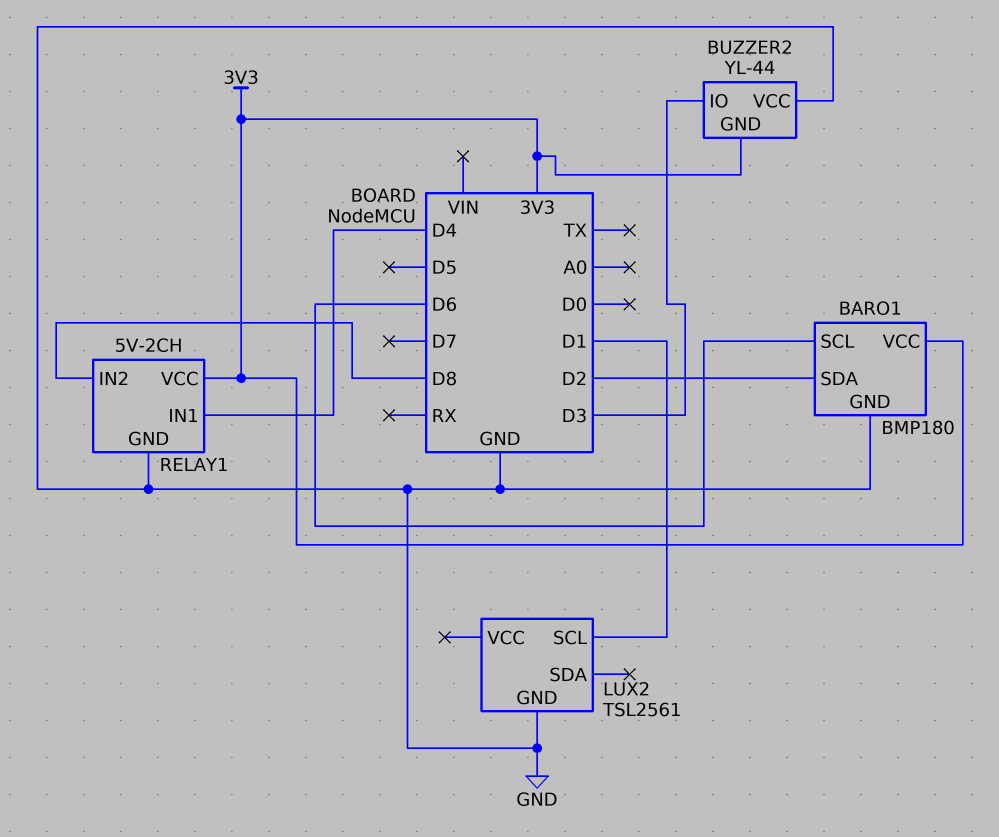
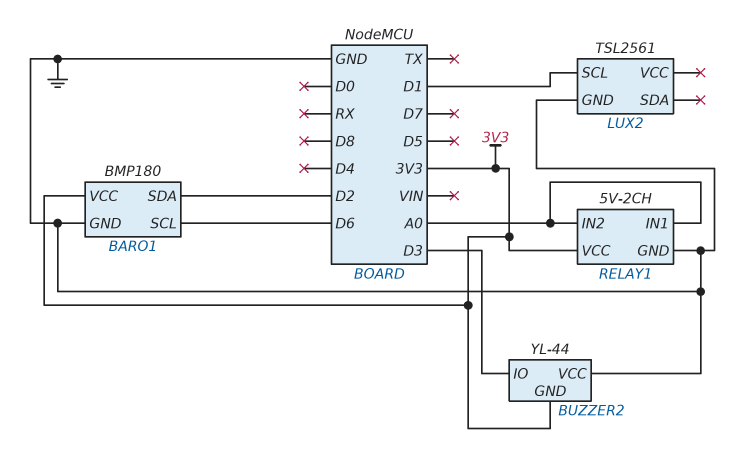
RELAY1 pin IN1: D4 -> A0
RELAY1 pin IN2: D8 -> A0

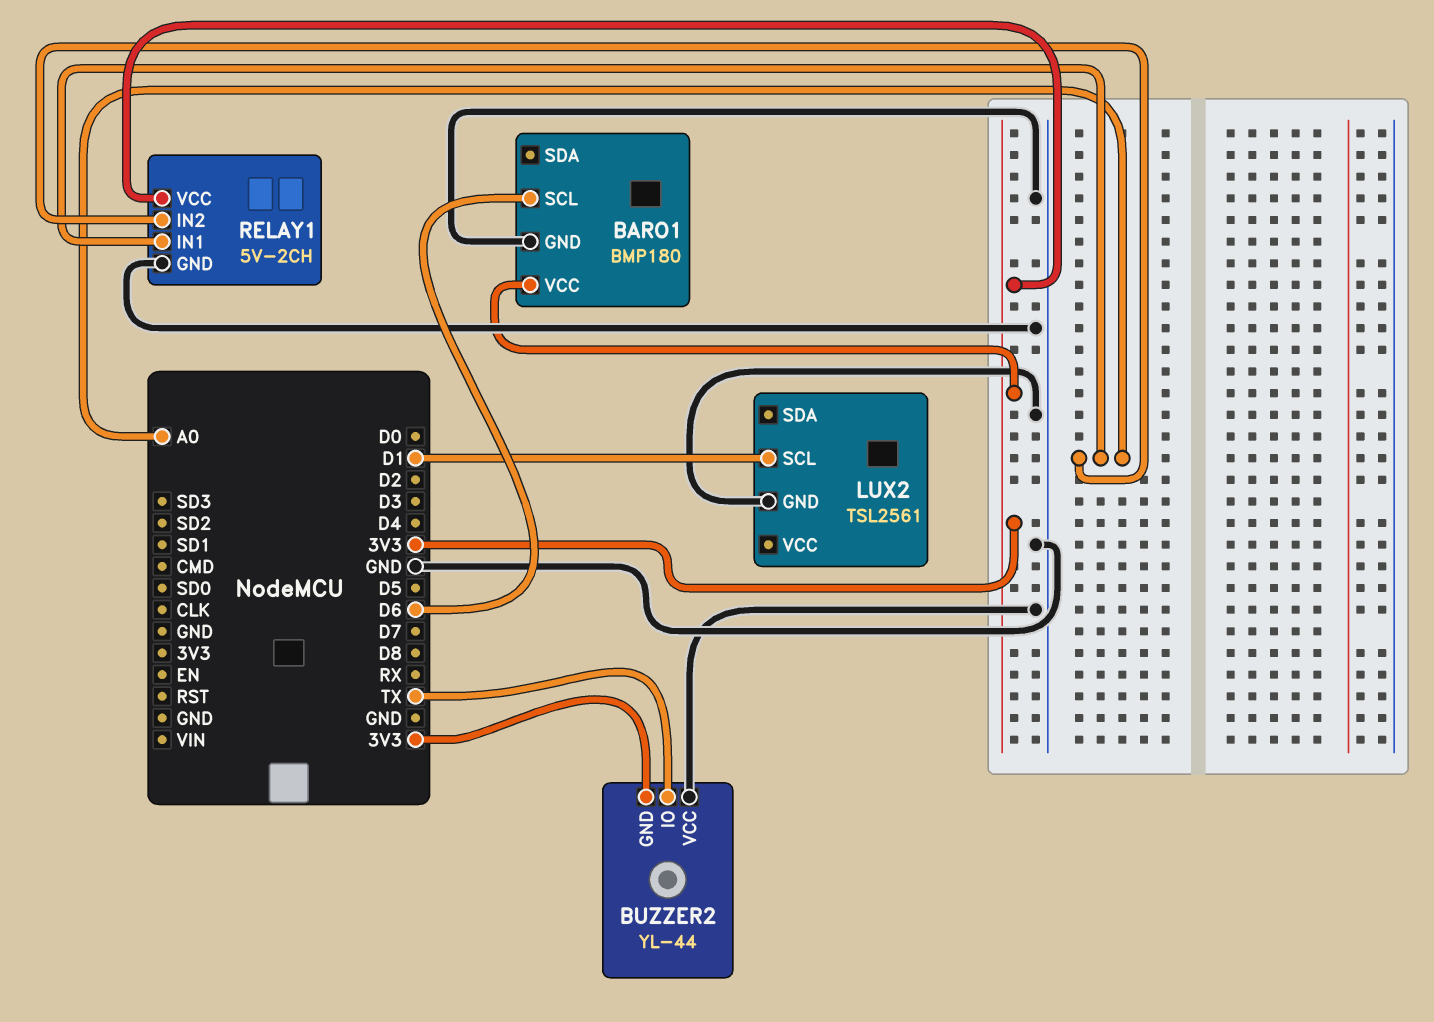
BARO1 pin SDA: D2 -> none
BUZZER2 pin IO: D3 -> TX

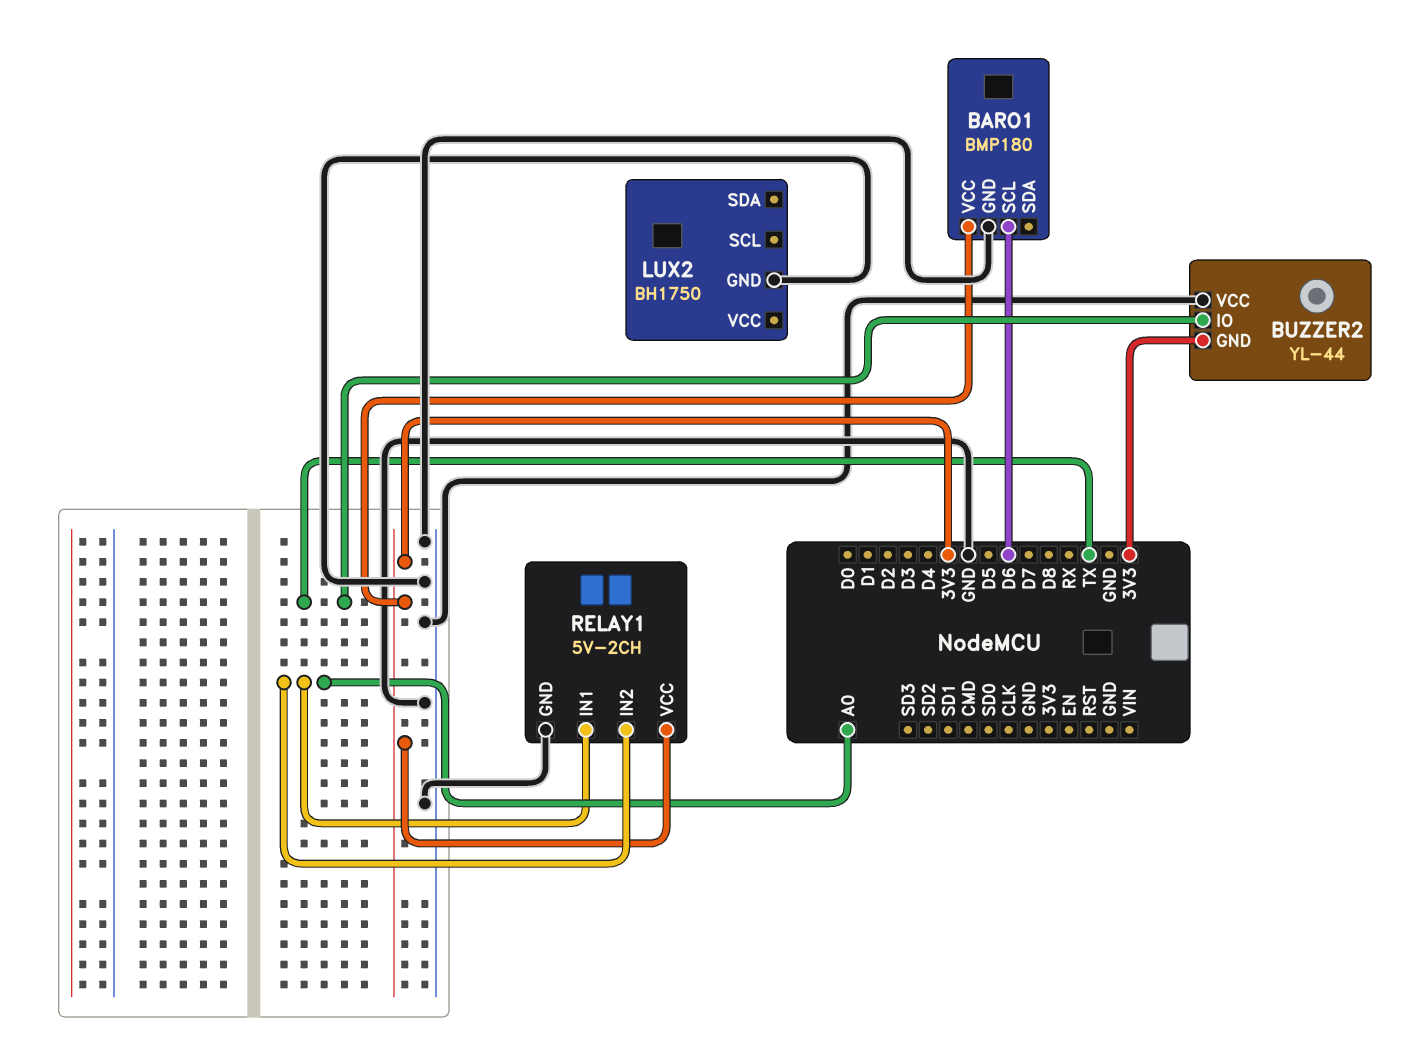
LUX2: TSL2561 -> BH1750
LUX2 pin SCL: D1 -> none

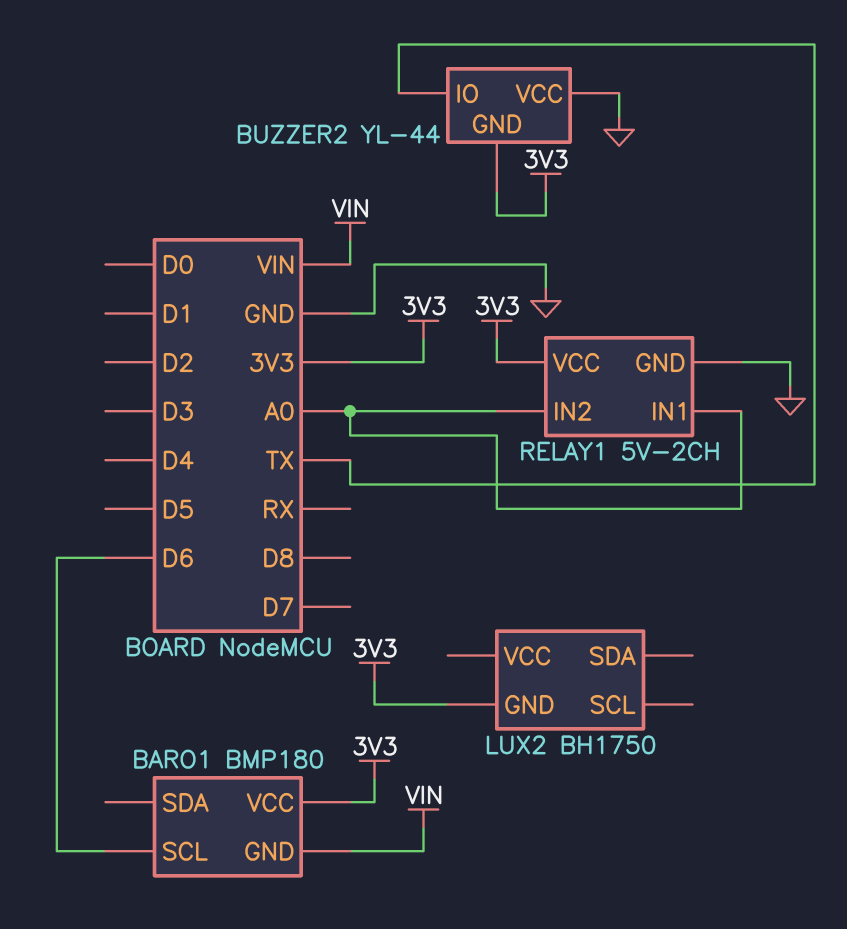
BARO1 pin GND: GND -> VIN
LUX2 pin GND: GND -> 3V3

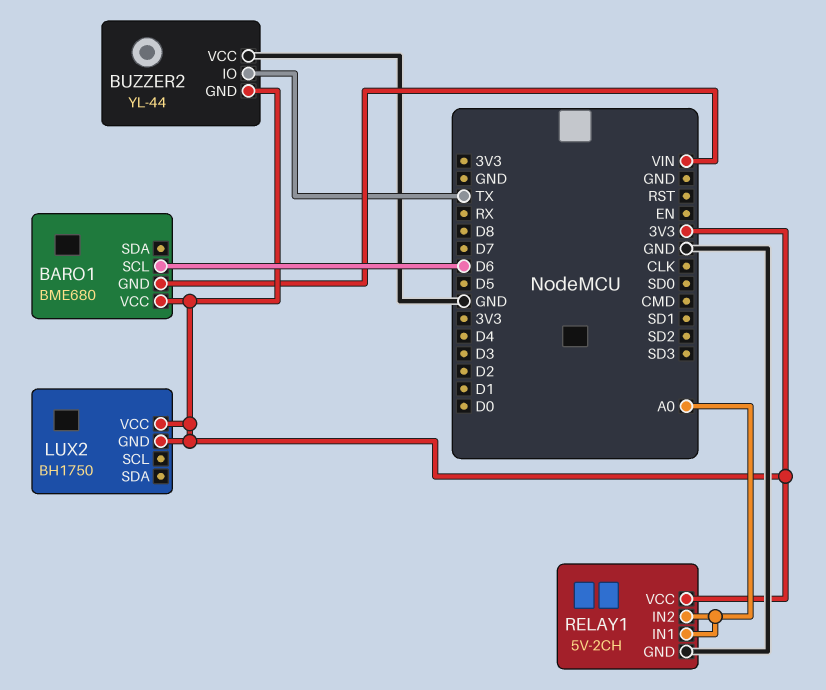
BARO1: BMP180 -> BME680
LUX2 pin VCC: none -> 3V3

